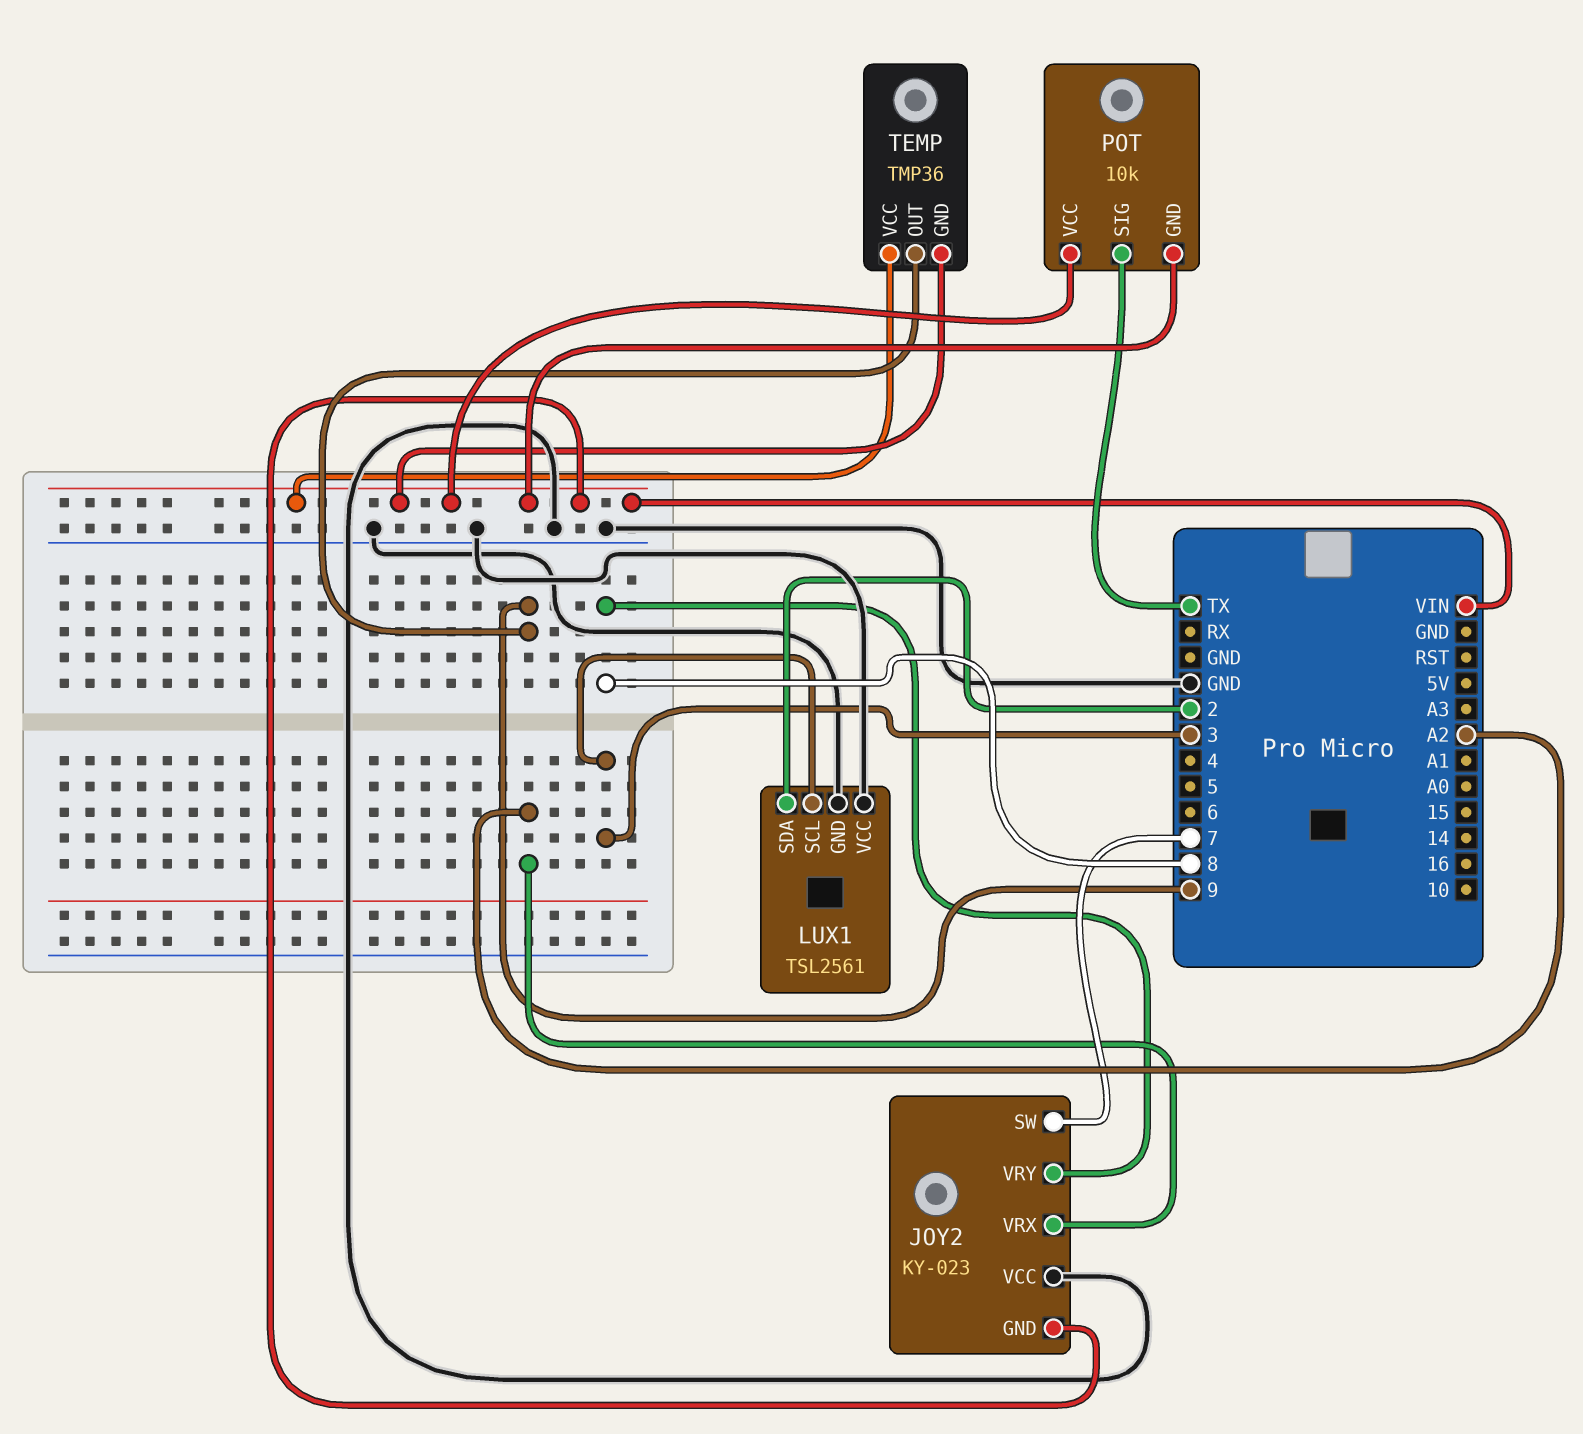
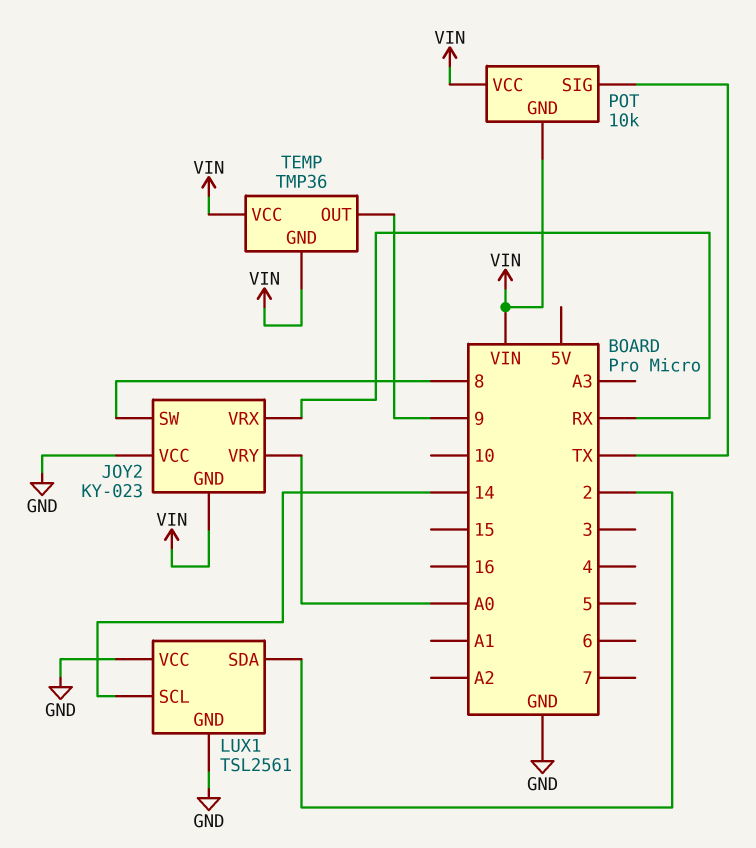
JOY2 pin SW: 7 -> 8
JOY2 pin VRX: A2 -> RX
JOY2 pin VRY: 8 -> A0
LUX1 pin SCL: 3 -> 14

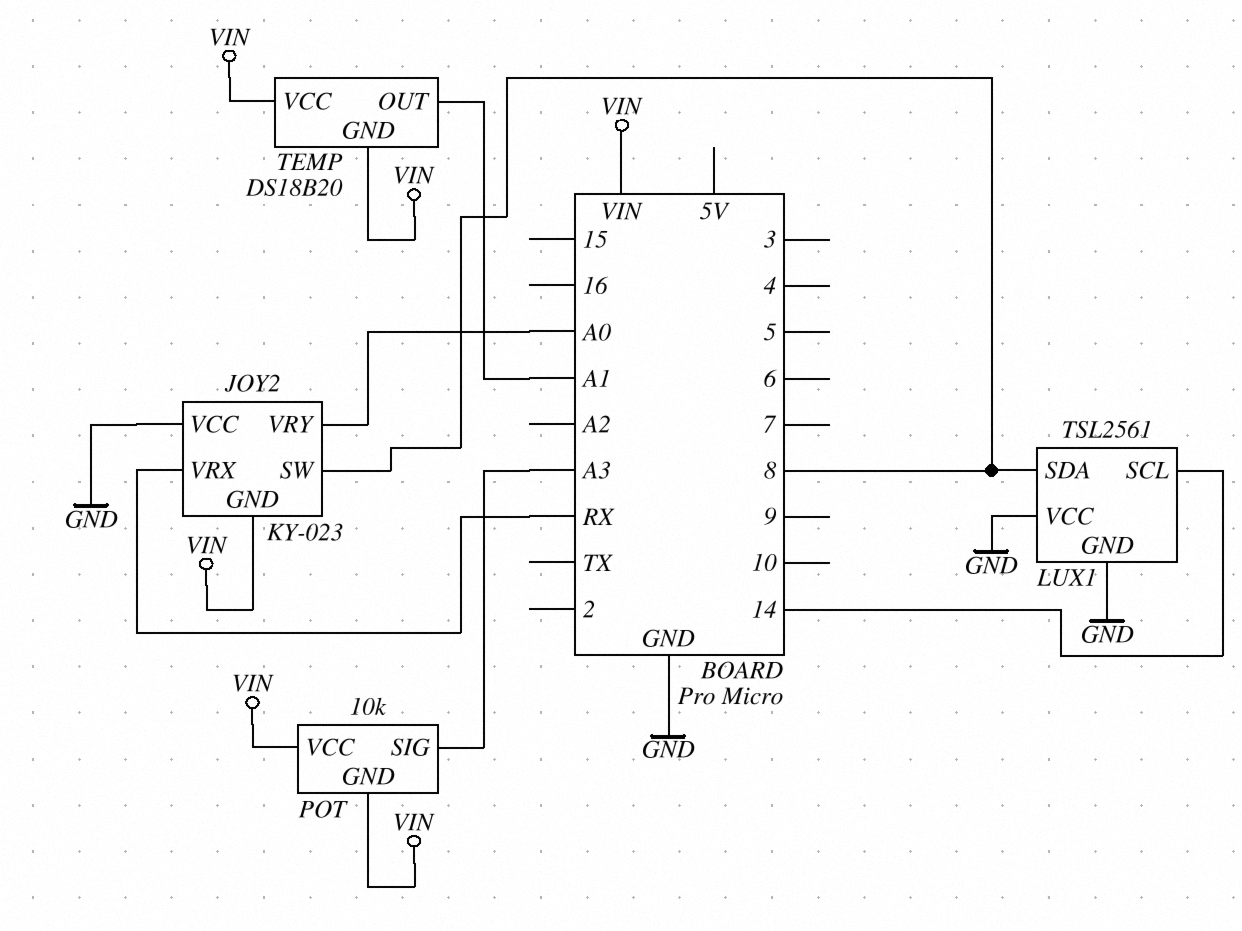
LUX1 pin SDA: 2 -> 8
POT pin SIG: TX -> A3
TEMP: TMP36 -> DS18B20
TEMP pin OUT: 9 -> A1

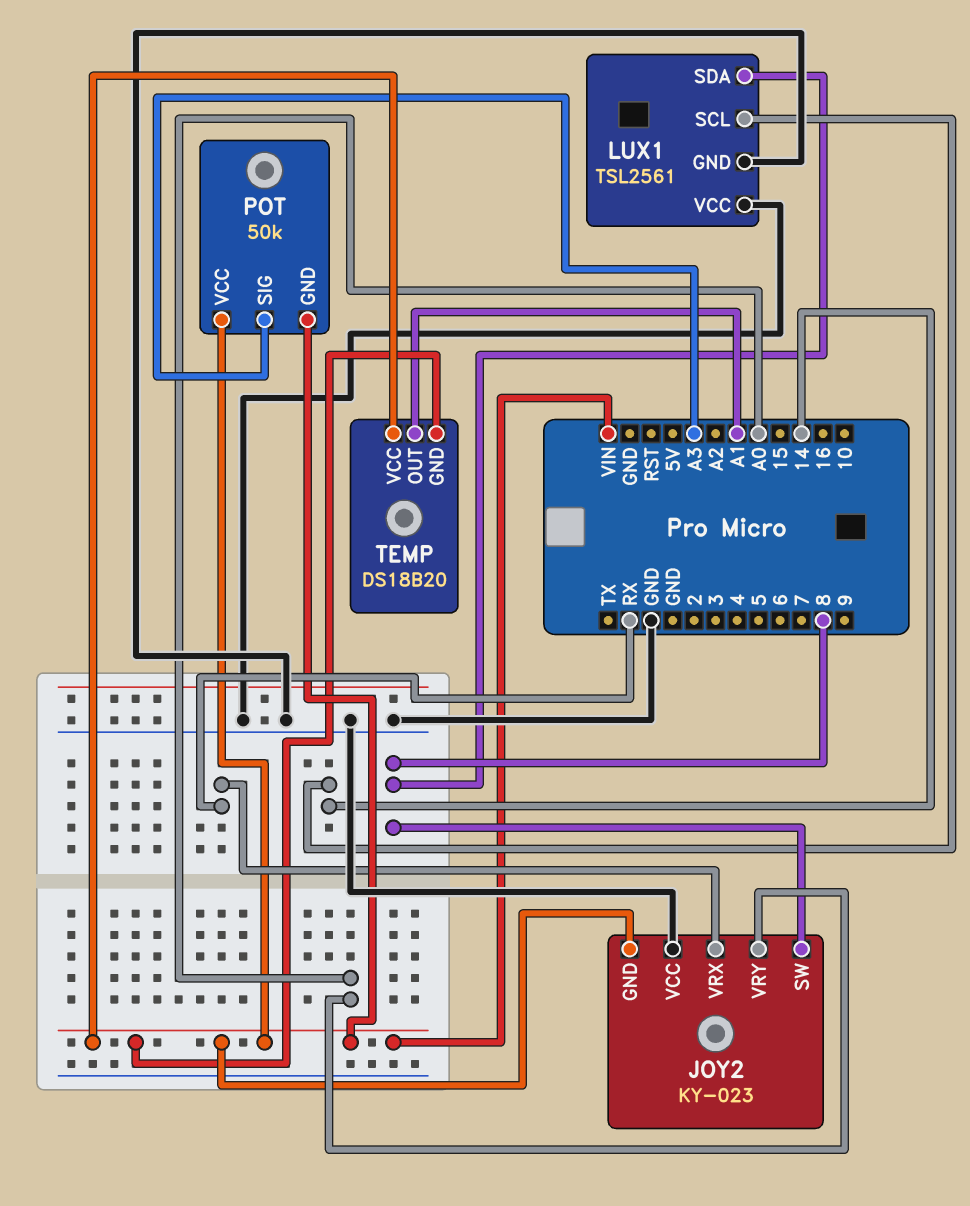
POT: 10k -> 50k

